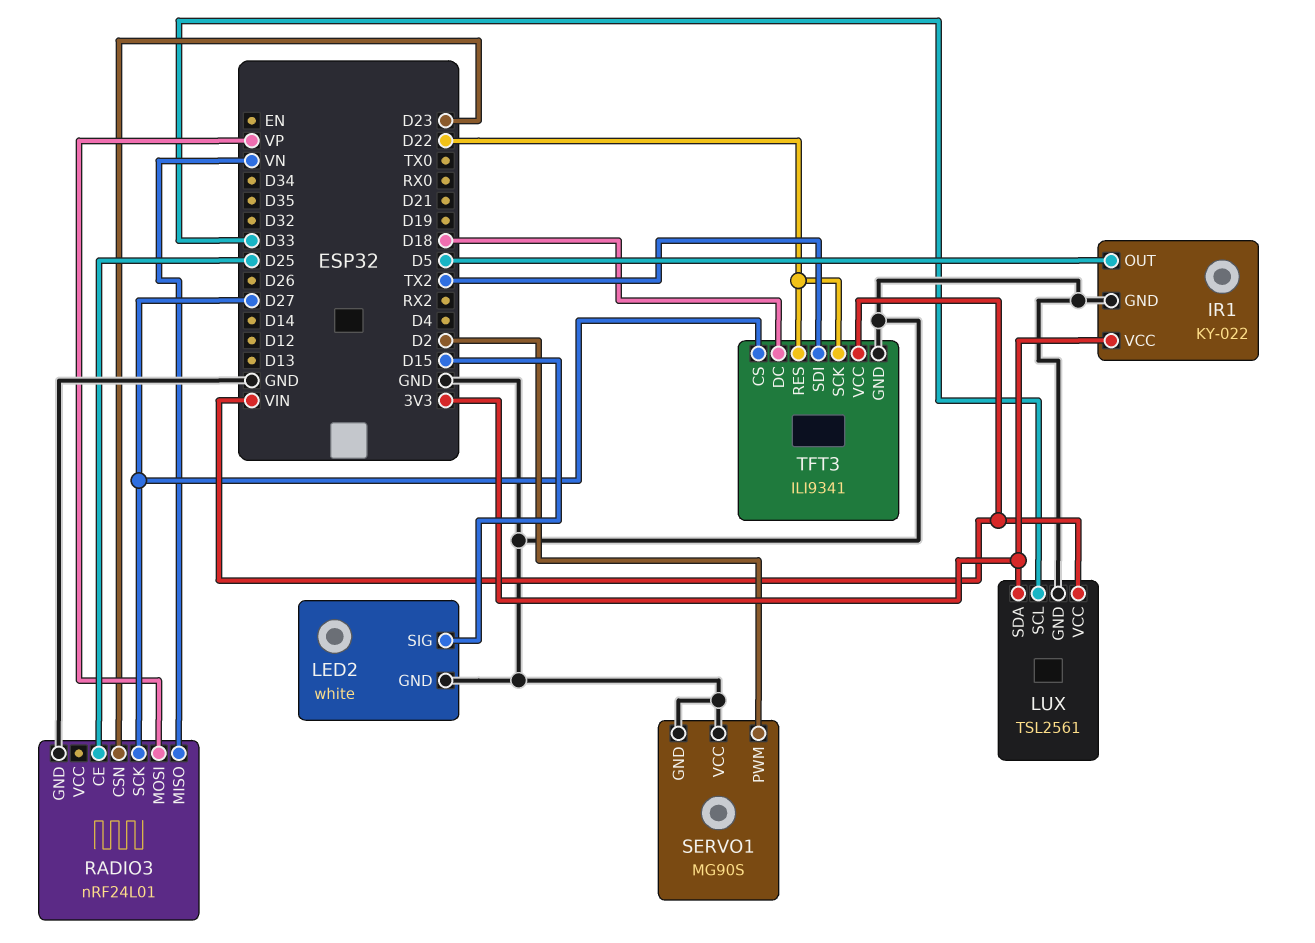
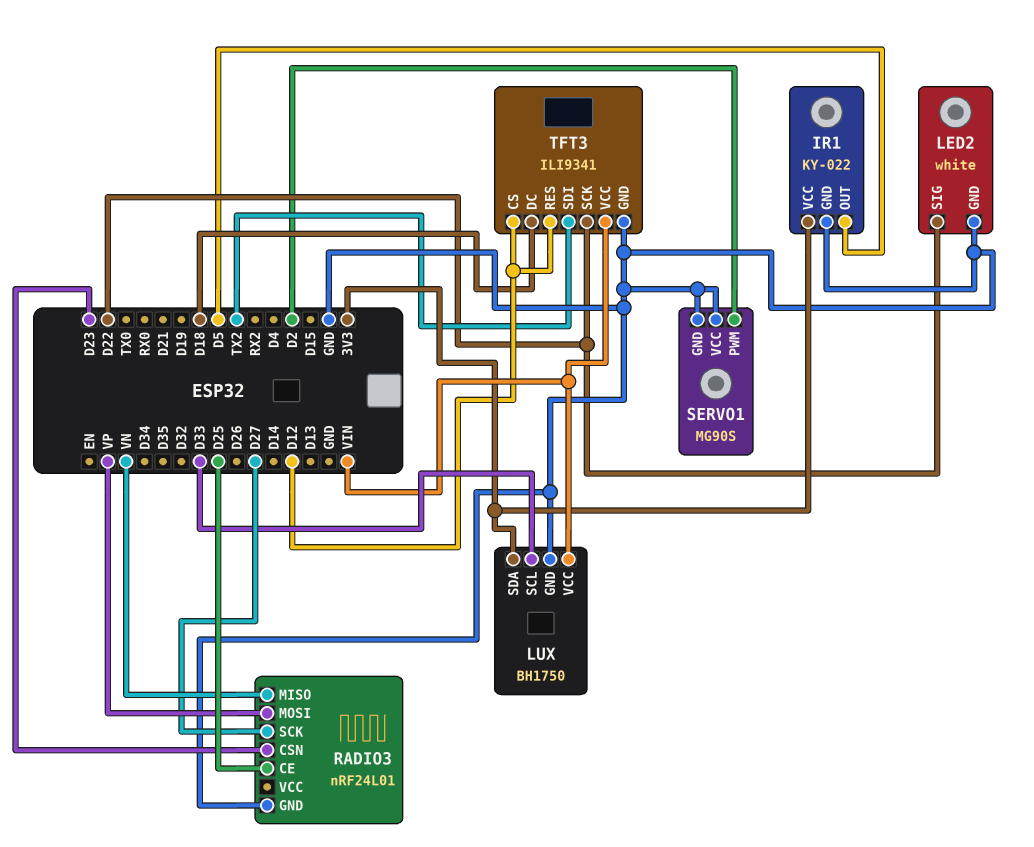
LED2 pin SIG: D15 -> D22
LUX: TSL2561 -> BH1750
TFT3 pin CS: D27 -> D12
TFT3 pin RES: D22 -> D12

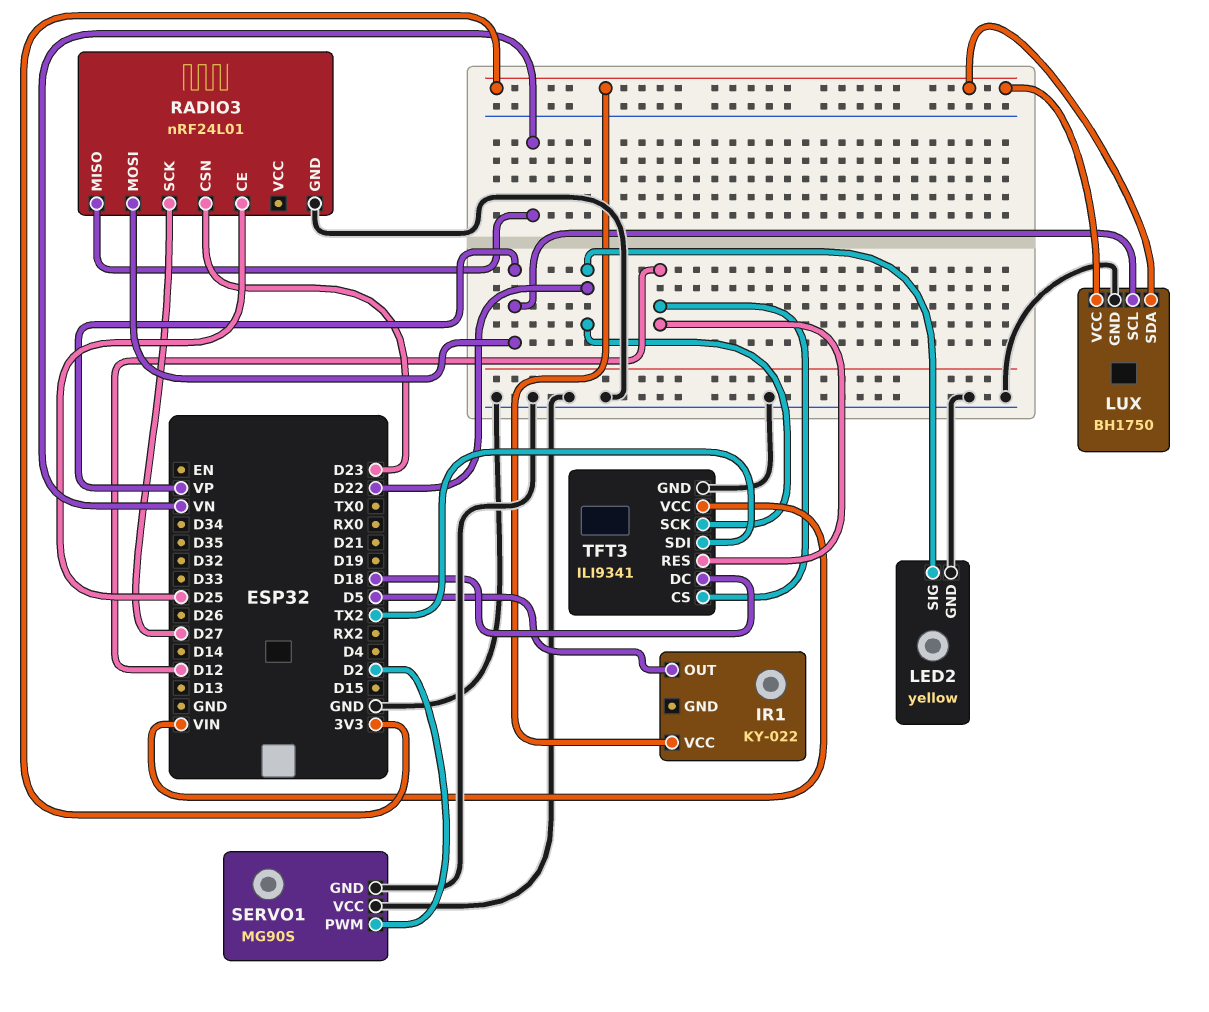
IR1 pin GND: GND -> none
LED2: white -> yellow
LUX pin SCL: D33 -> VP
LUX pin VCC: VIN -> 3V3

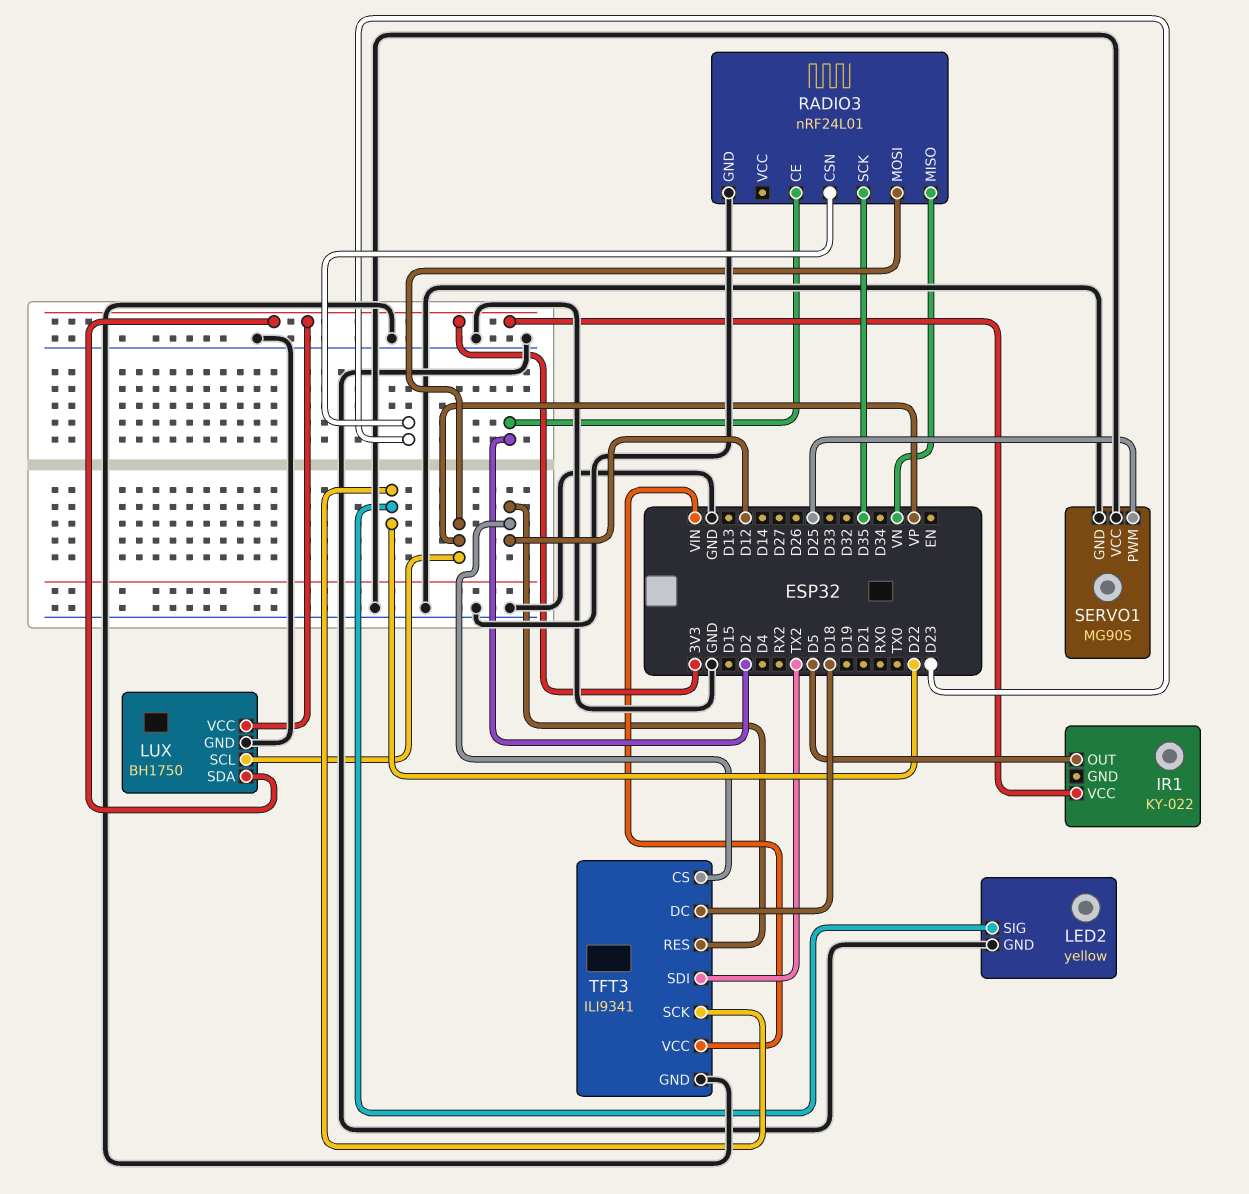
RADIO3 pin CE: D25 -> D2
RADIO3 pin SCK: D27 -> D35
SERVO1 pin PWM: D2 -> D25

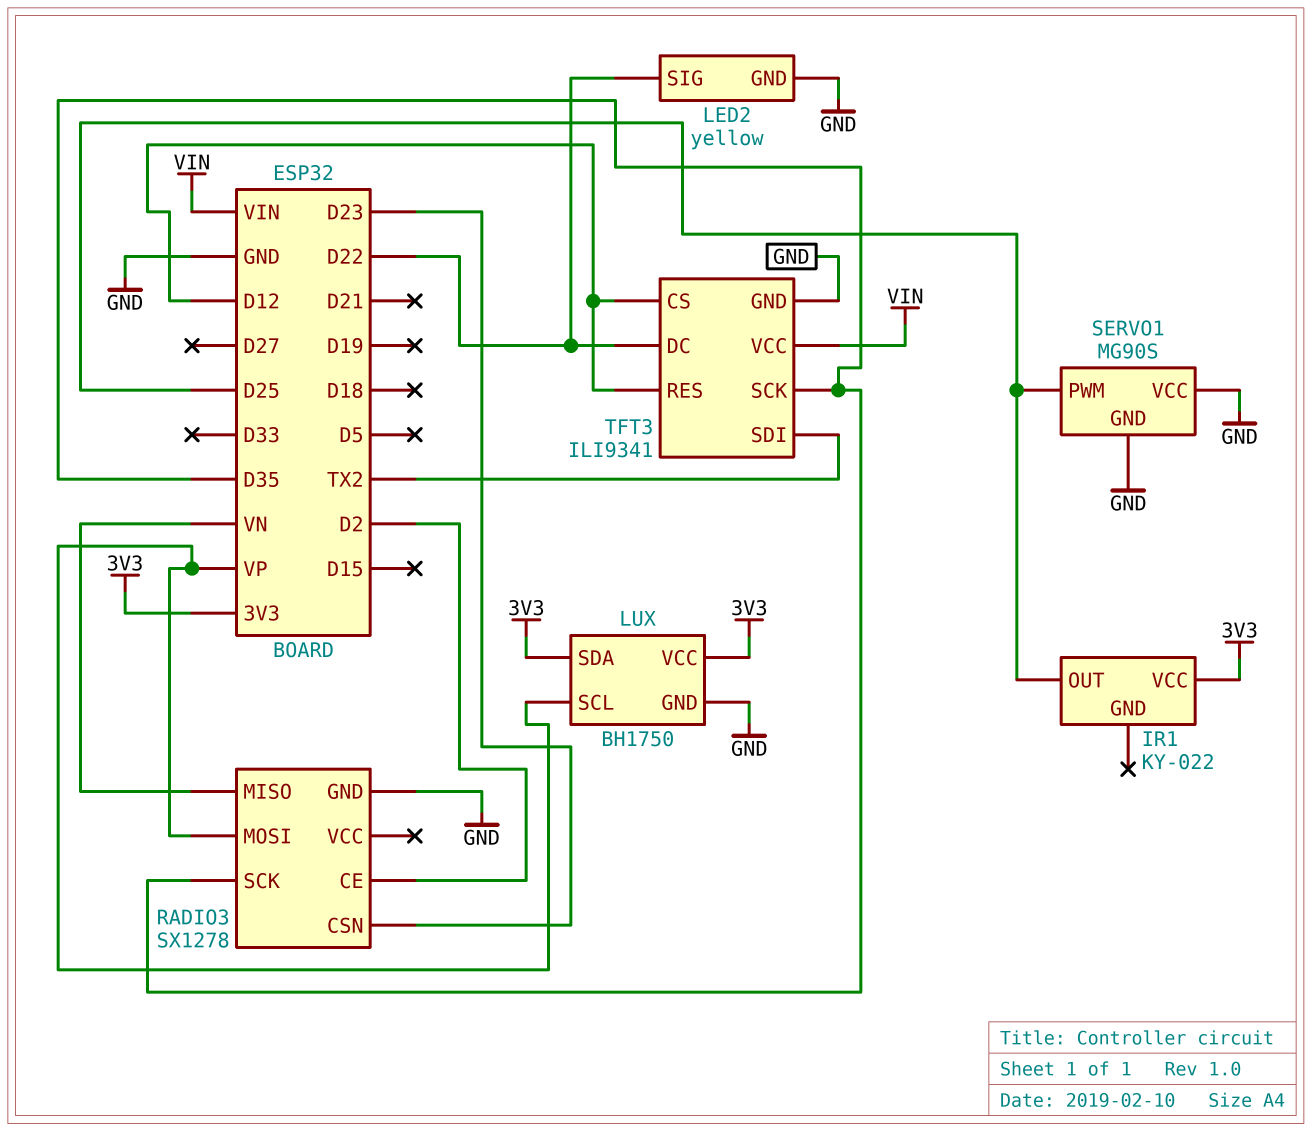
IR1 pin OUT: D5 -> D25
RADIO3: nRF24L01 -> SX1278
TFT3 pin DC: D18 -> D22
TFT3 pin SCK: D22 -> D35

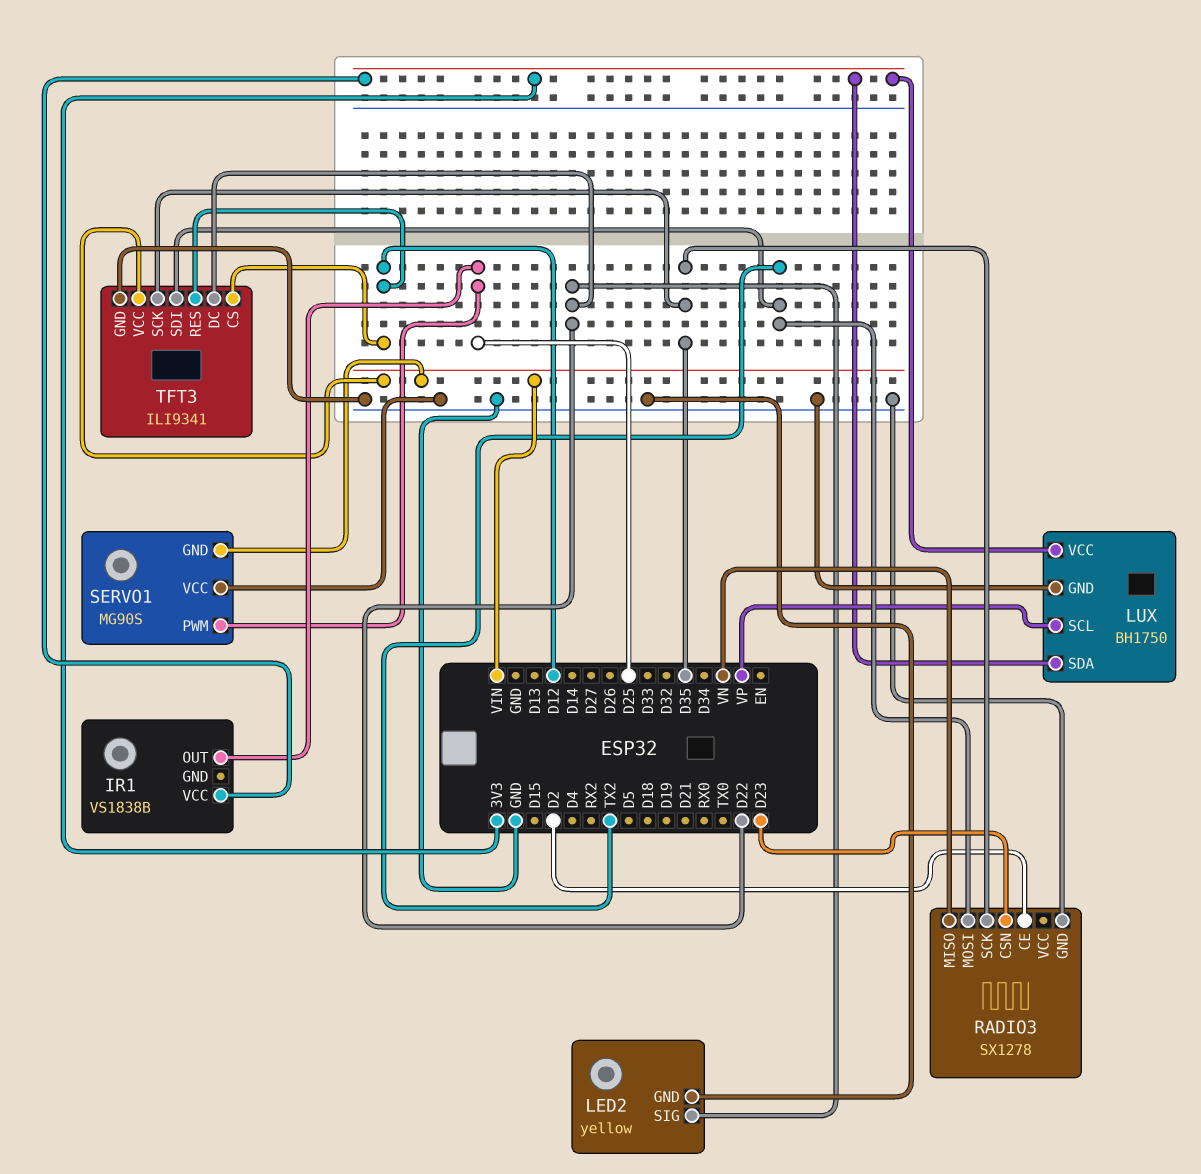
IR1: KY-022 -> VS1838B
RADIO3 pin MOSI: VP -> TX2
SERVO1 pin GND: GND -> VIN

